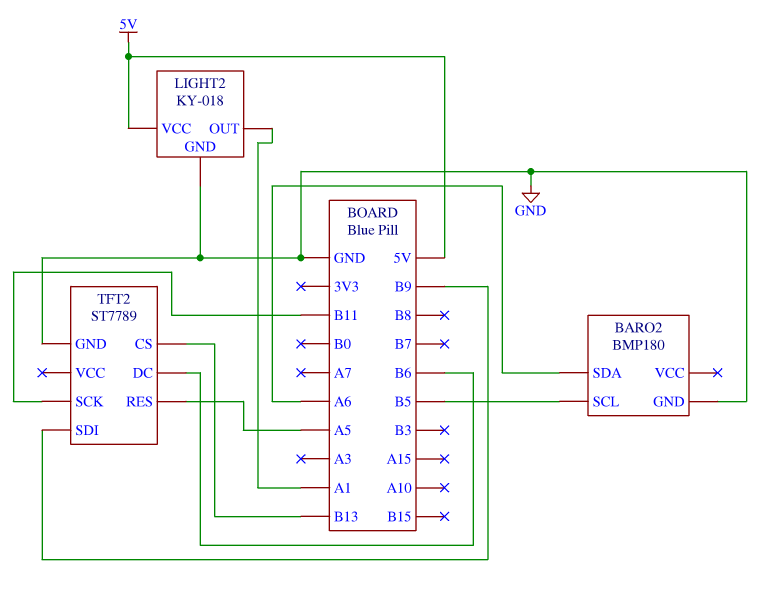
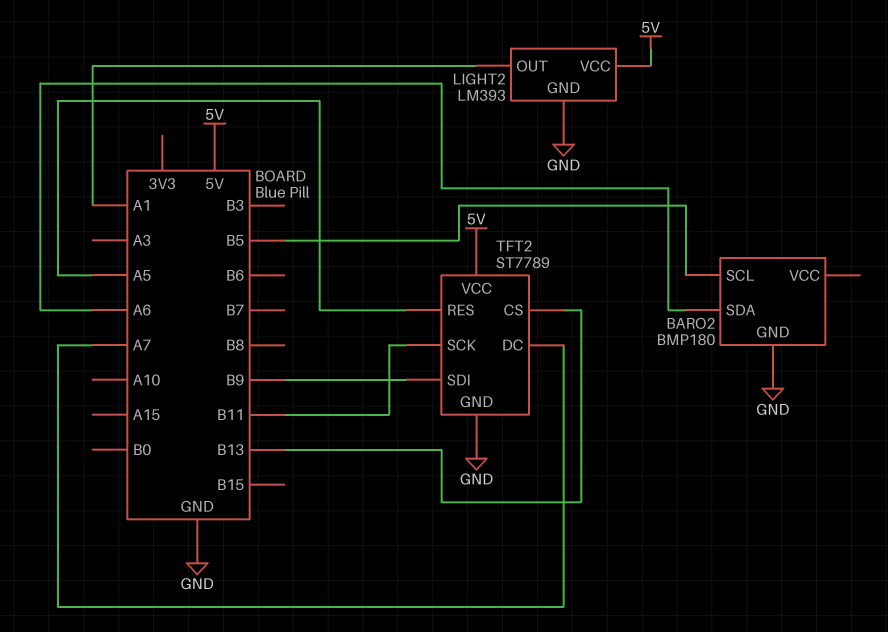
LIGHT2: KY-018 -> LM393
TFT2 pin DC: B6 -> A7
TFT2 pin VCC: none -> 5V

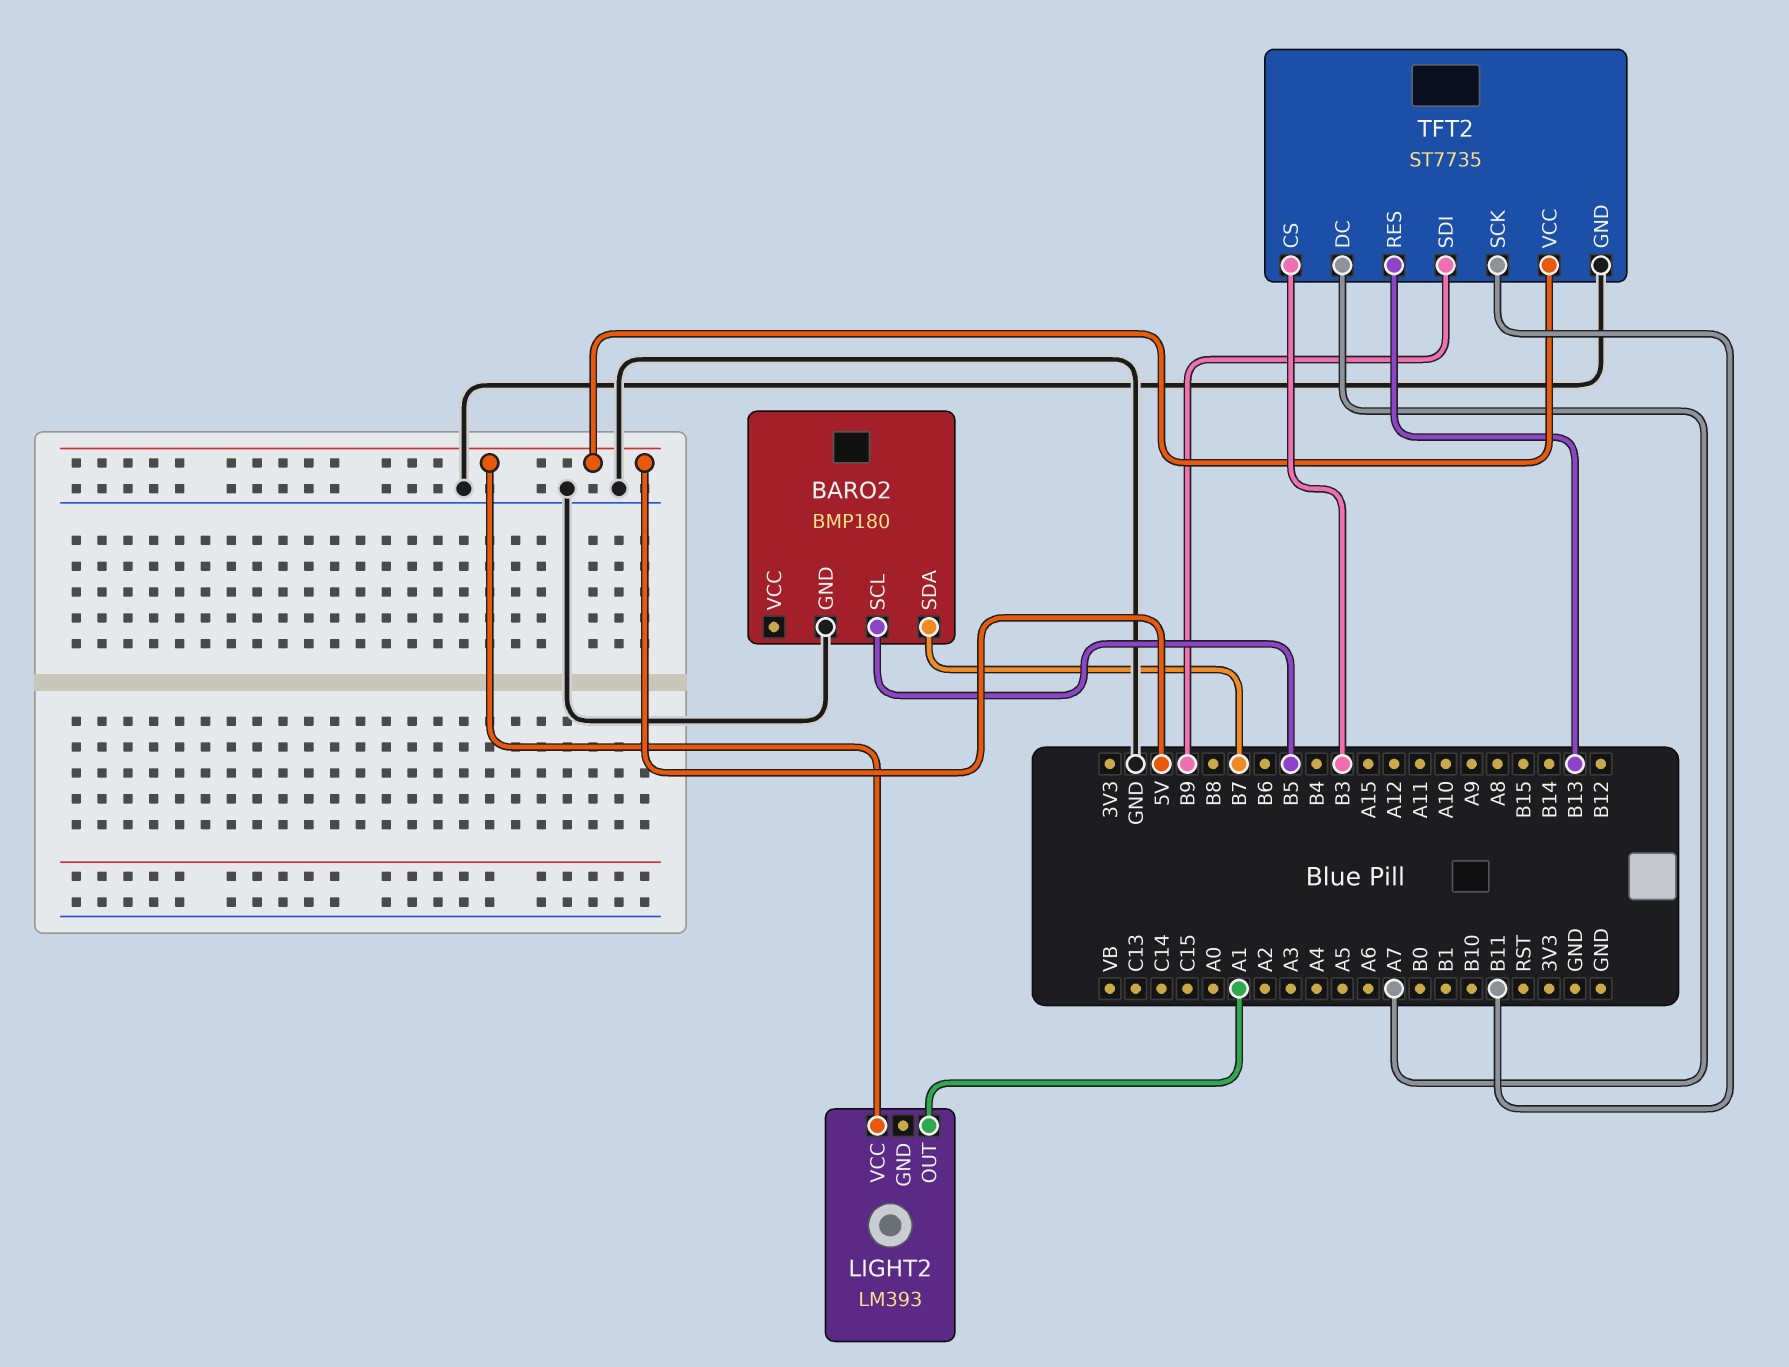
BARO2 pin SDA: A6 -> B7
LIGHT2 pin GND: GND -> none
TFT2: ST7789 -> ST7735
TFT2 pin CS: B13 -> B3
TFT2 pin RES: A5 -> B13

